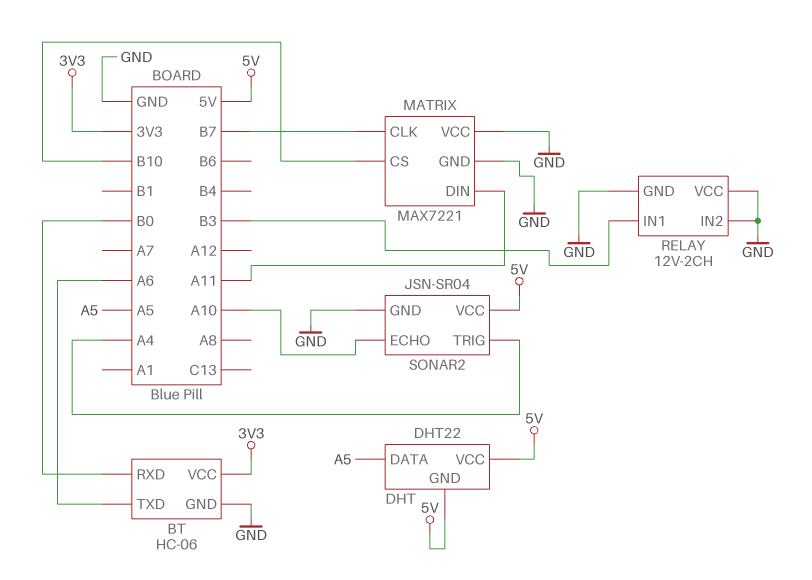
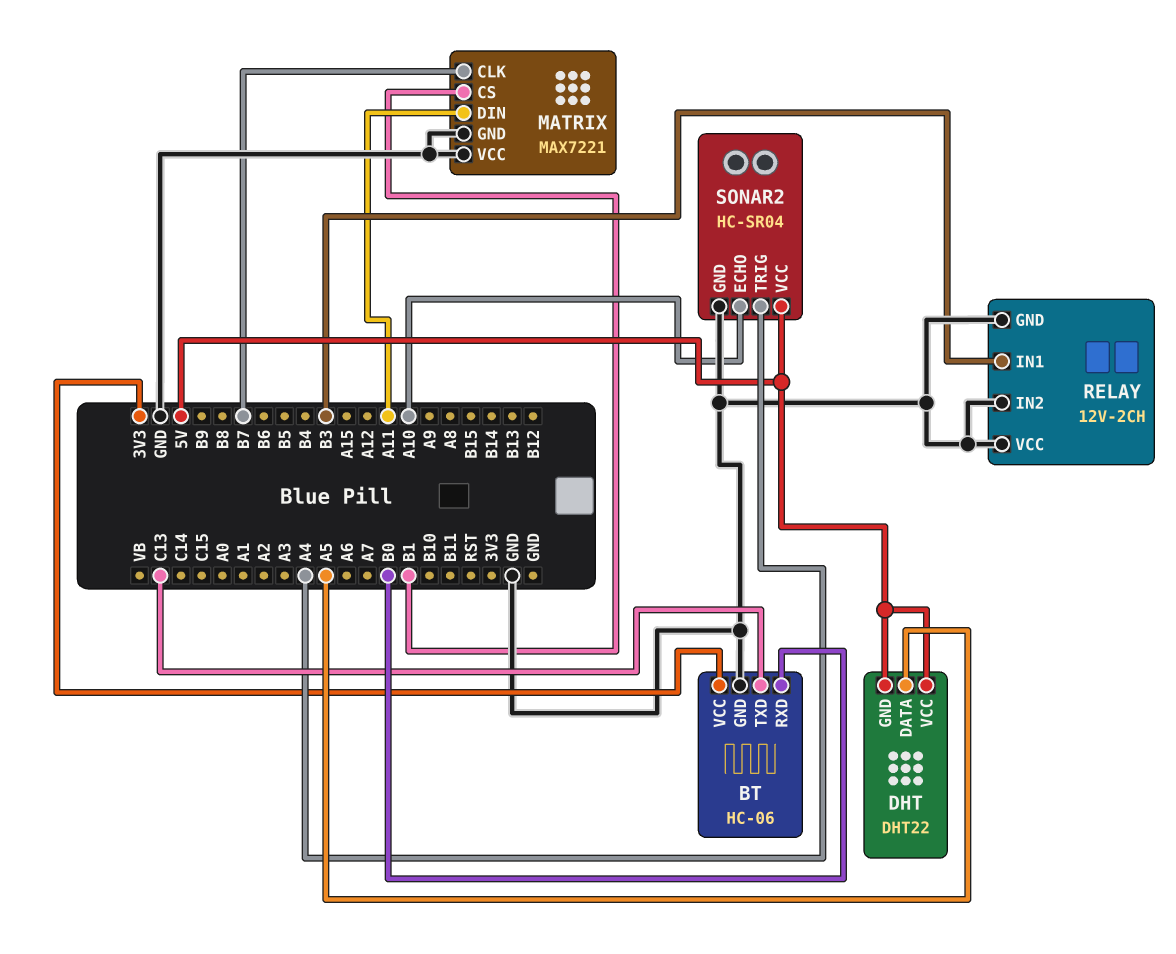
BT pin TXD: A6 -> C13
MATRIX pin CS: B10 -> B1
SONAR2: JSN-SR04 -> HC-SR04

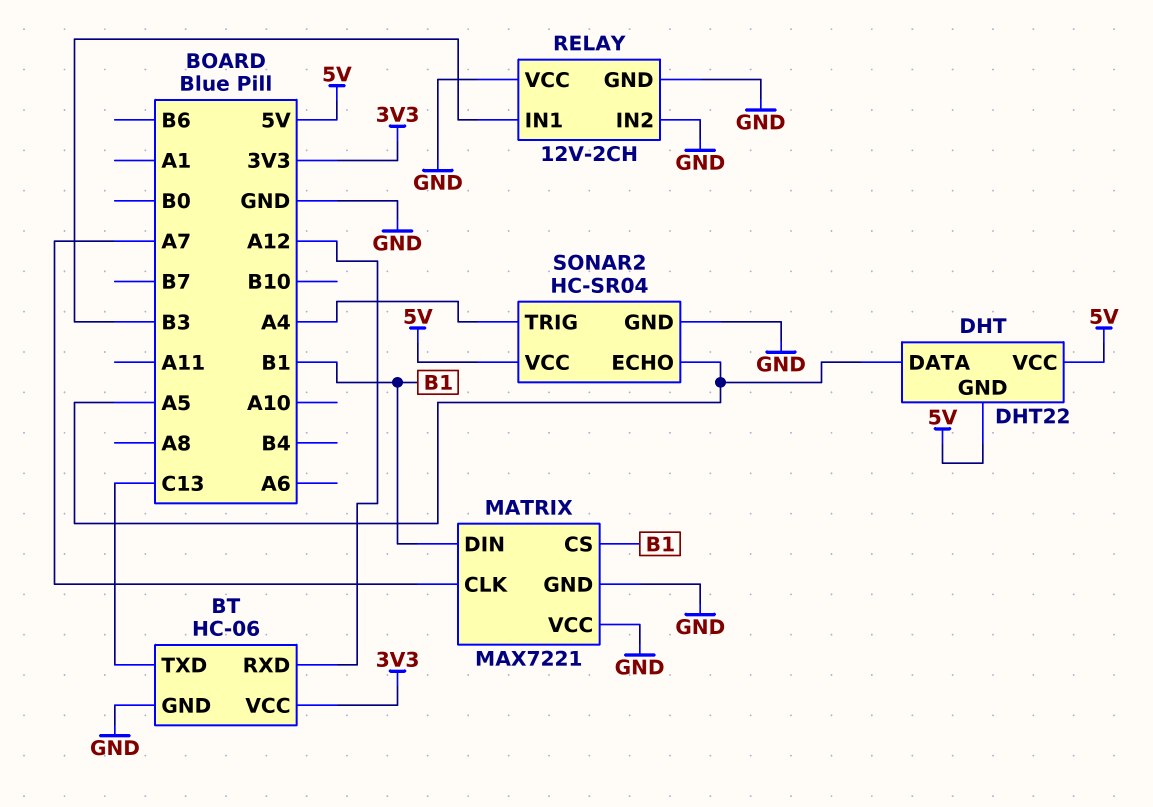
BT pin RXD: B0 -> A12
MATRIX pin CLK: B7 -> A7
MATRIX pin DIN: A11 -> B1
SONAR2 pin ECHO: A10 -> A5

